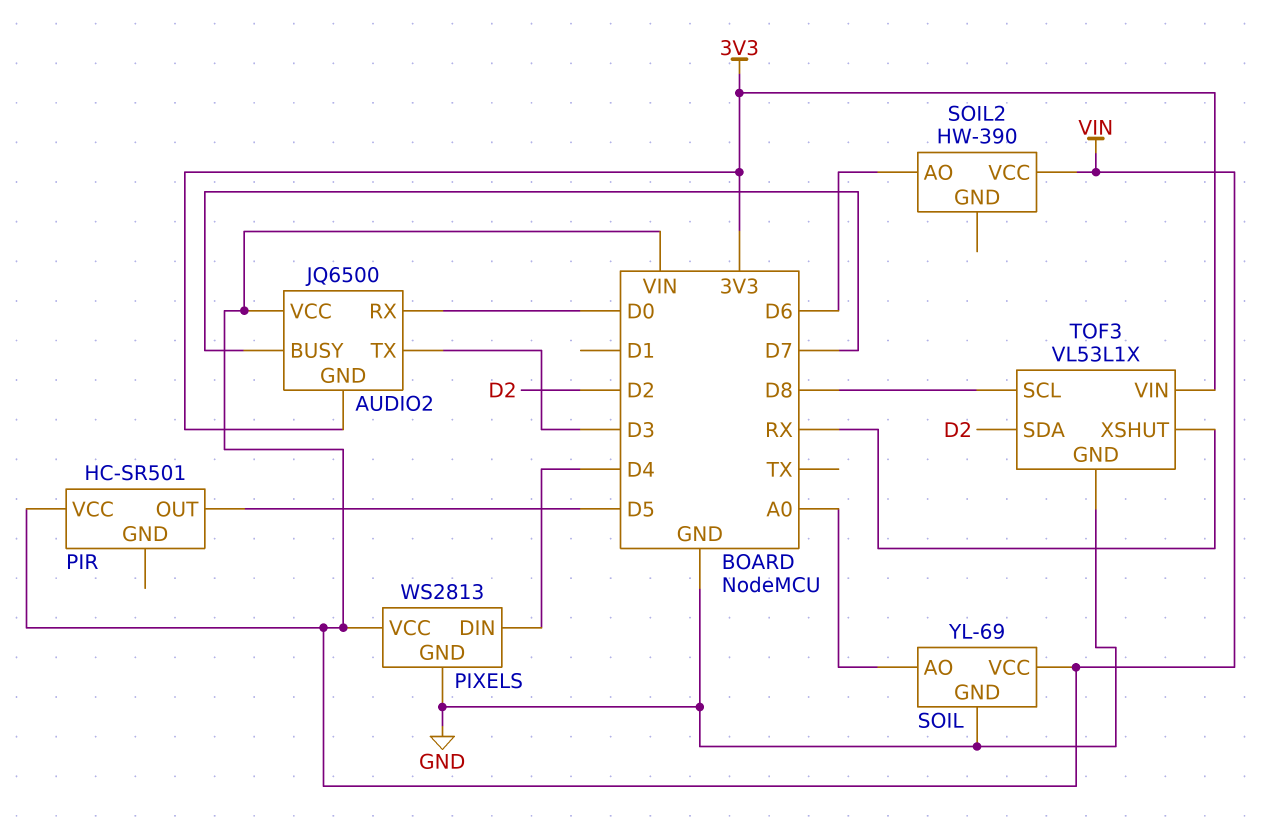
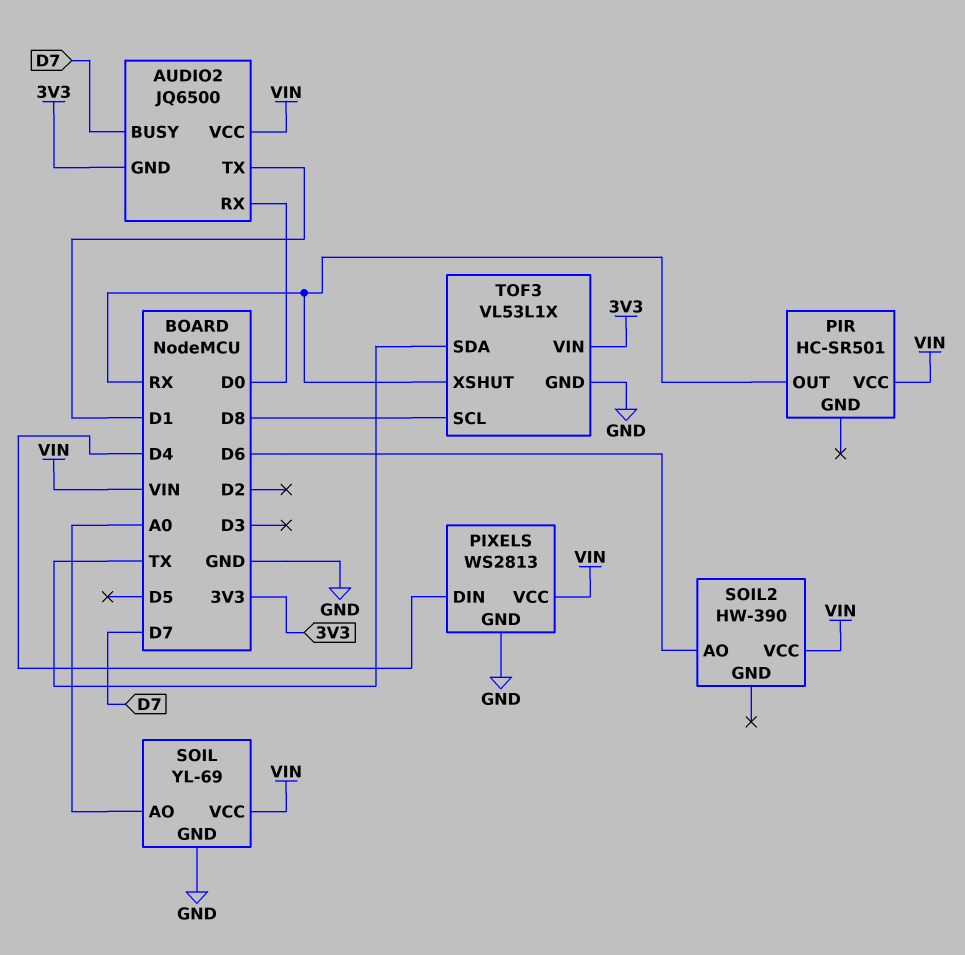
AUDIO2 pin TX: D3 -> D1
PIR pin OUT: D5 -> RX
TOF3 pin SDA: D2 -> TX

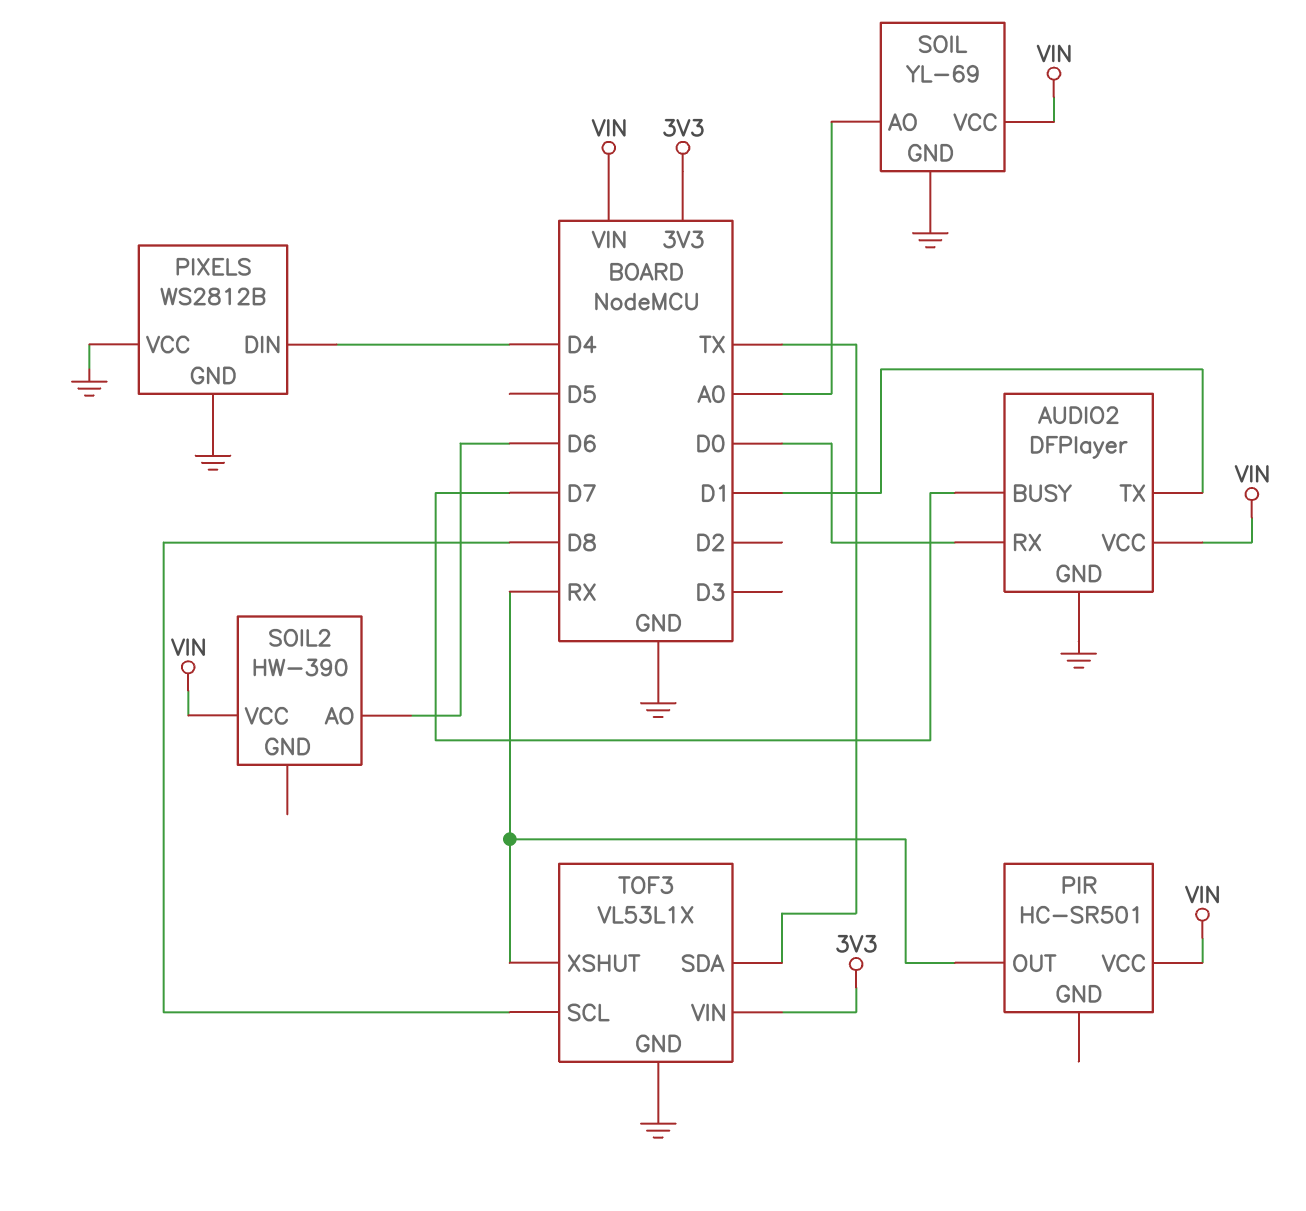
AUDIO2: JQ6500 -> DFPlayer
AUDIO2 pin GND: 3V3 -> GND
PIXELS: WS2813 -> WS2812B
PIXELS pin VCC: VIN -> GND

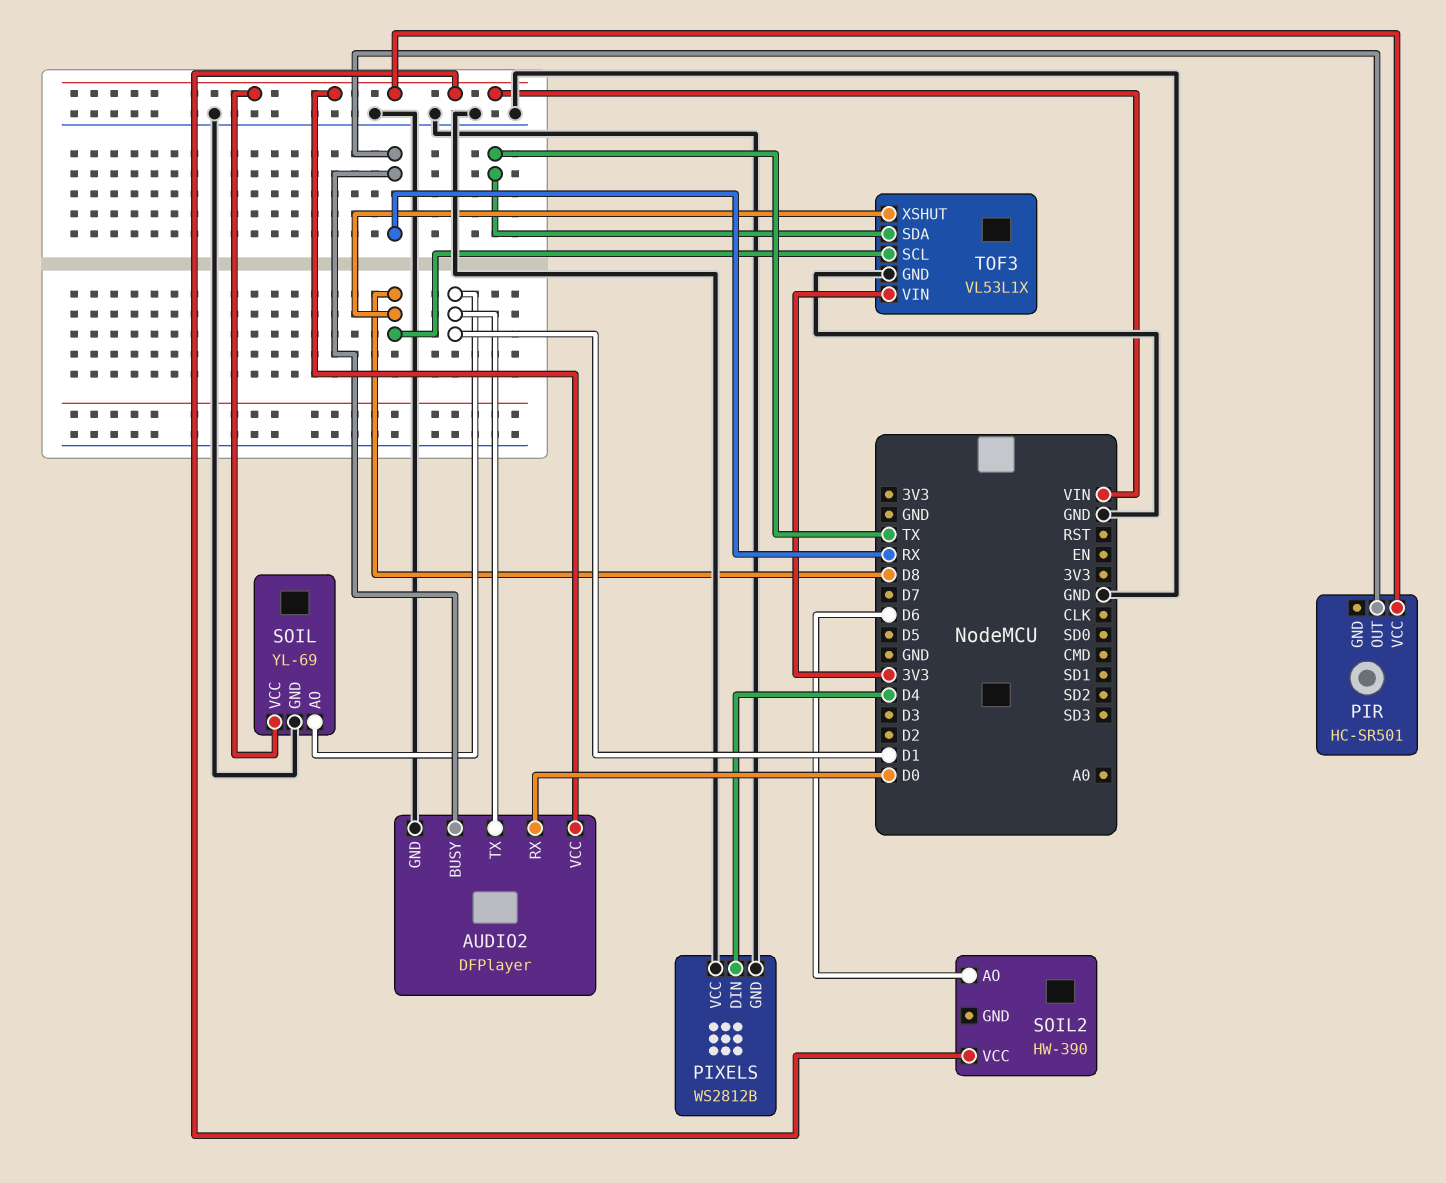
AUDIO2 pin BUSY: D7 -> RX
SOIL pin AO: A0 -> D1
TOF3 pin XSHUT: RX -> D8

